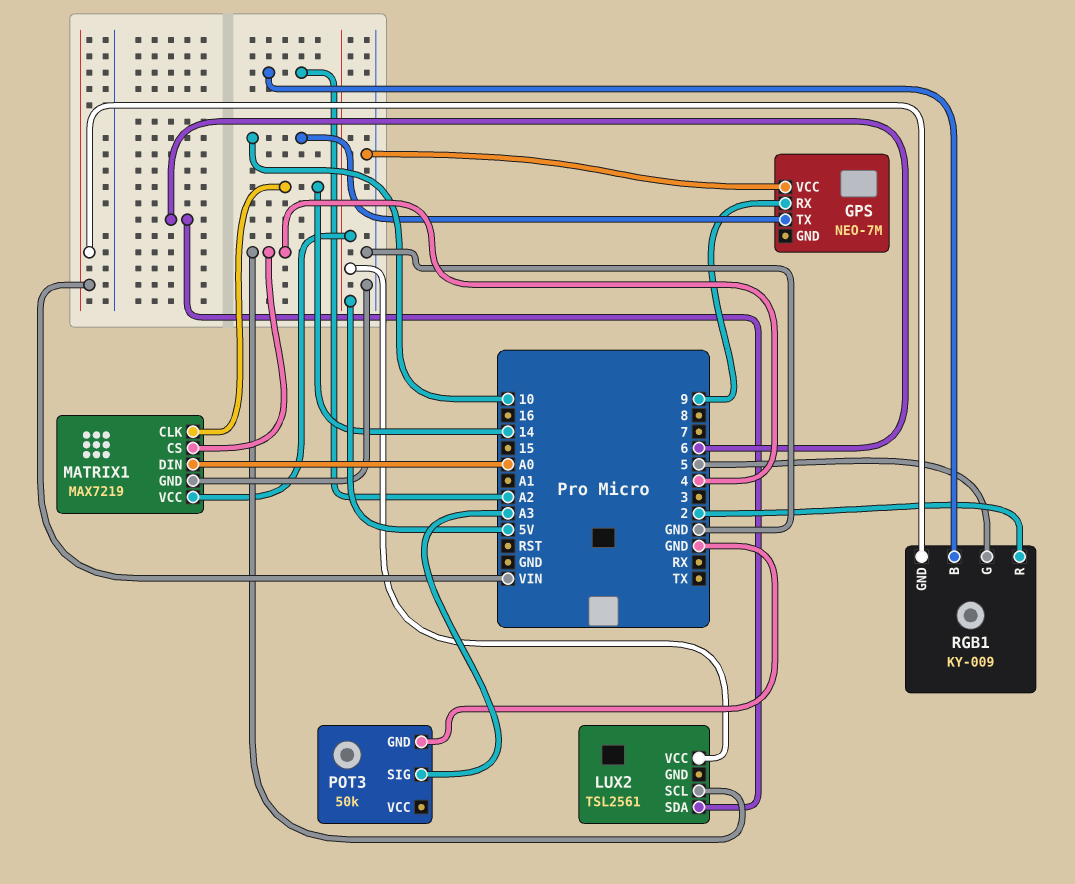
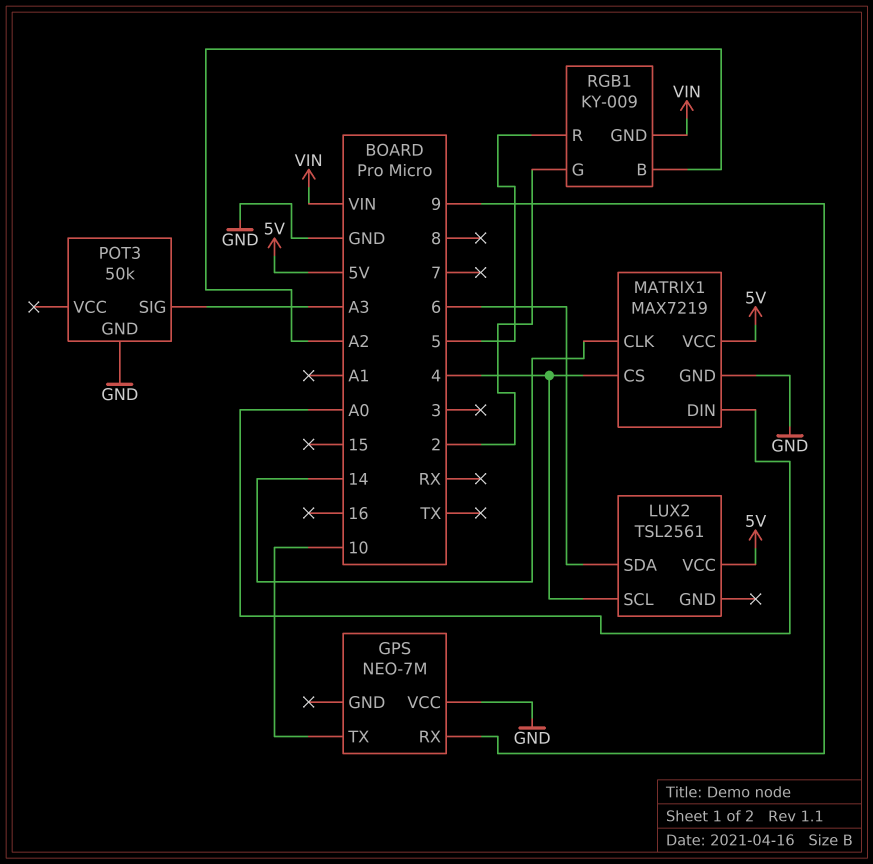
RGB1 pin G: 5 -> 2
RGB1 pin R: 2 -> 5

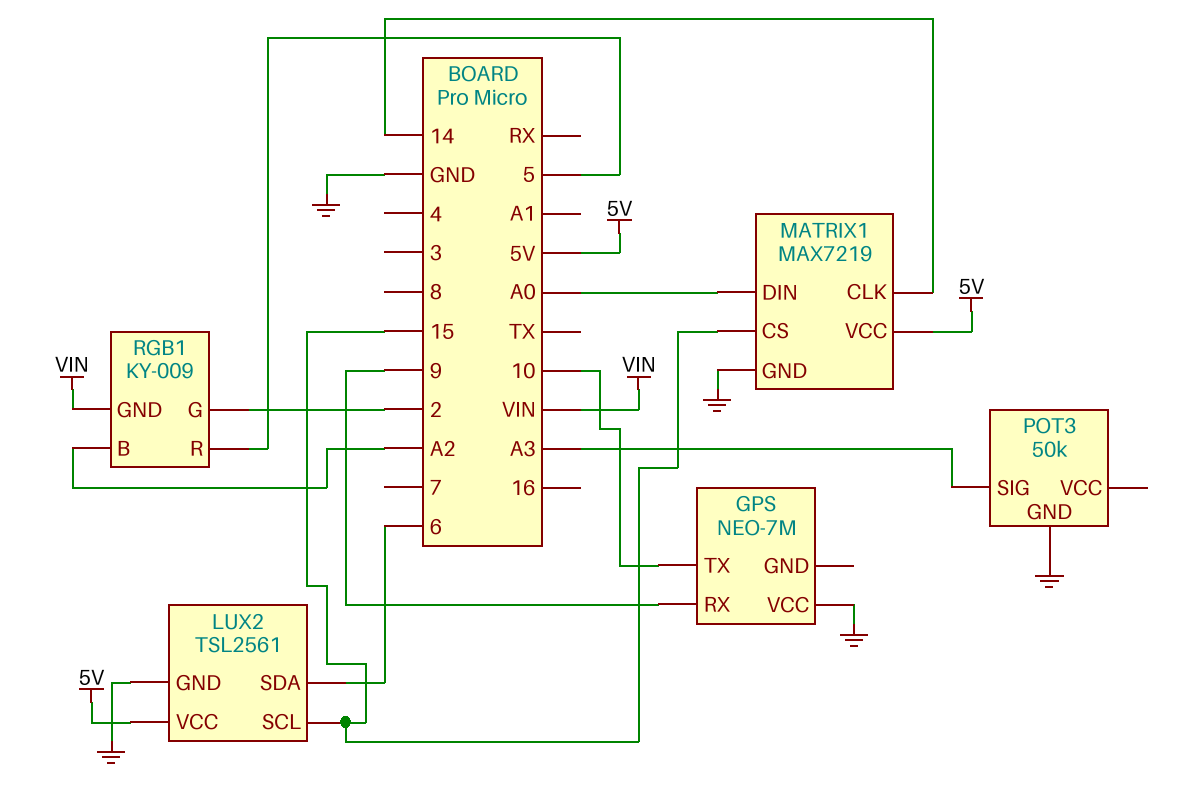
LUX2 pin GND: none -> GND
LUX2 pin SCL: 4 -> 15
MATRIX1 pin CS: 4 -> 15

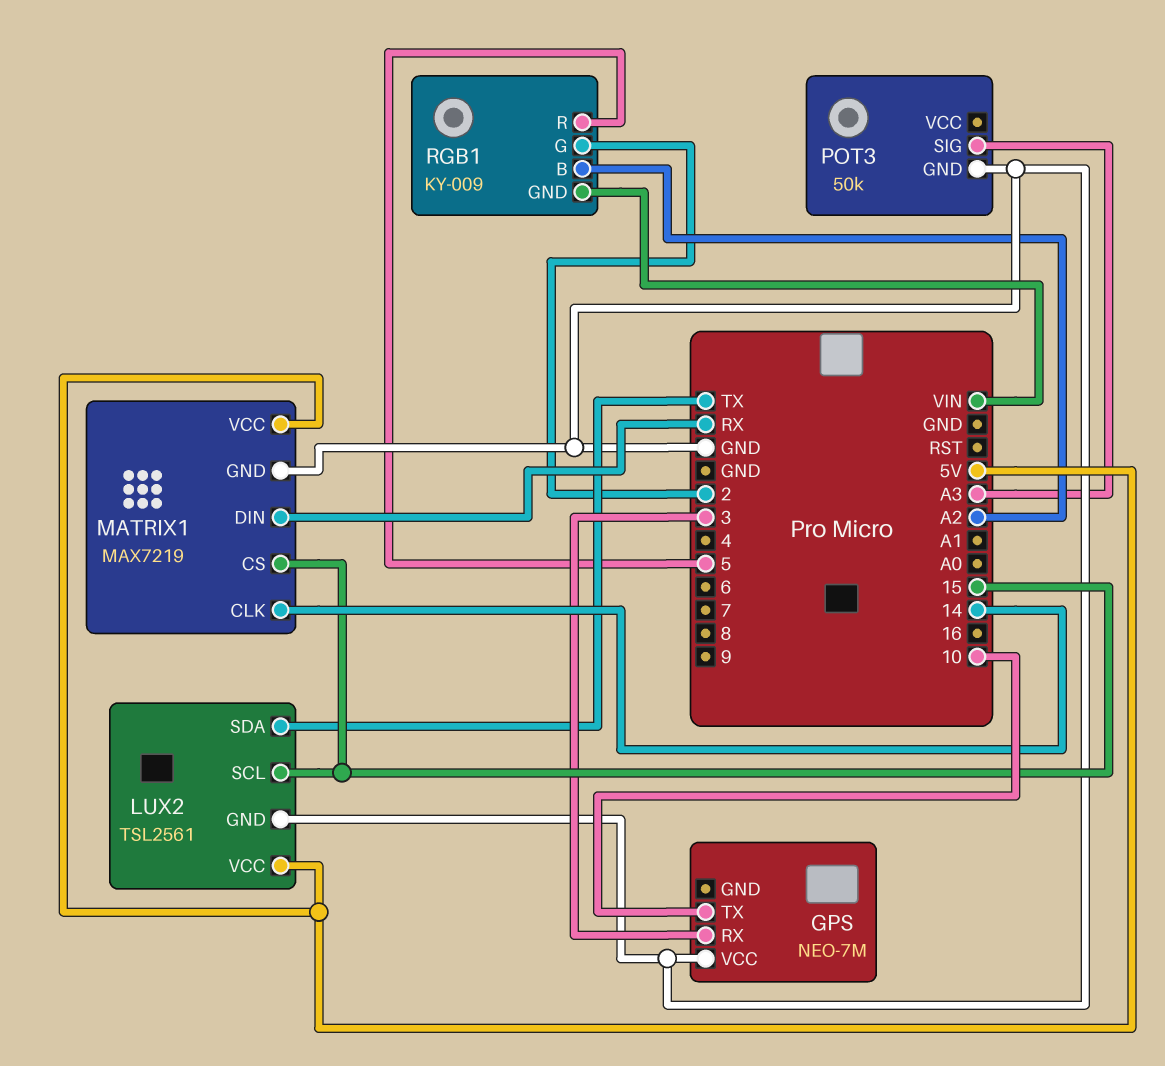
GPS pin RX: 9 -> 3
LUX2 pin SDA: 6 -> TX
MATRIX1 pin DIN: A0 -> RX

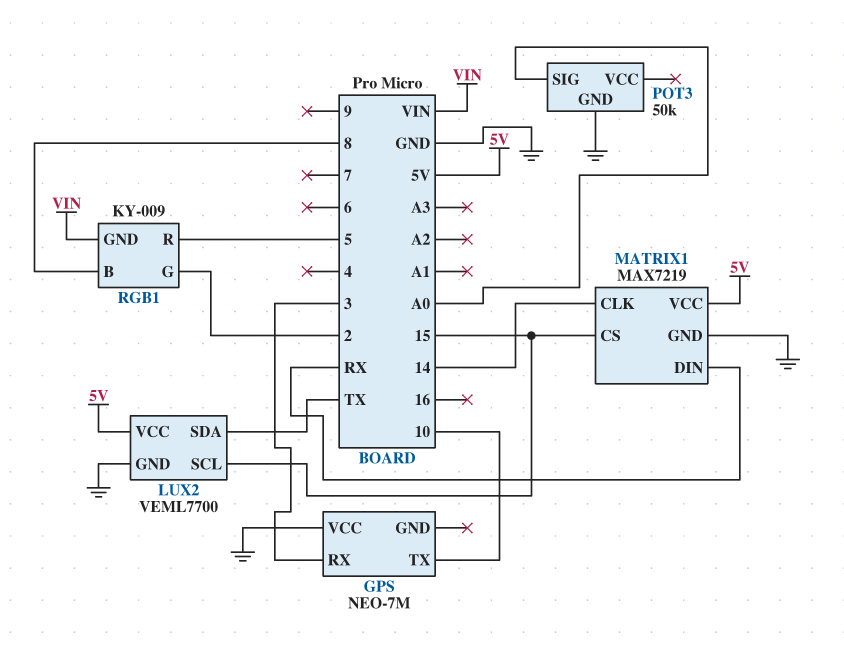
LUX2: TSL2561 -> VEML7700
POT3 pin SIG: A3 -> A0
RGB1 pin B: A2 -> 8

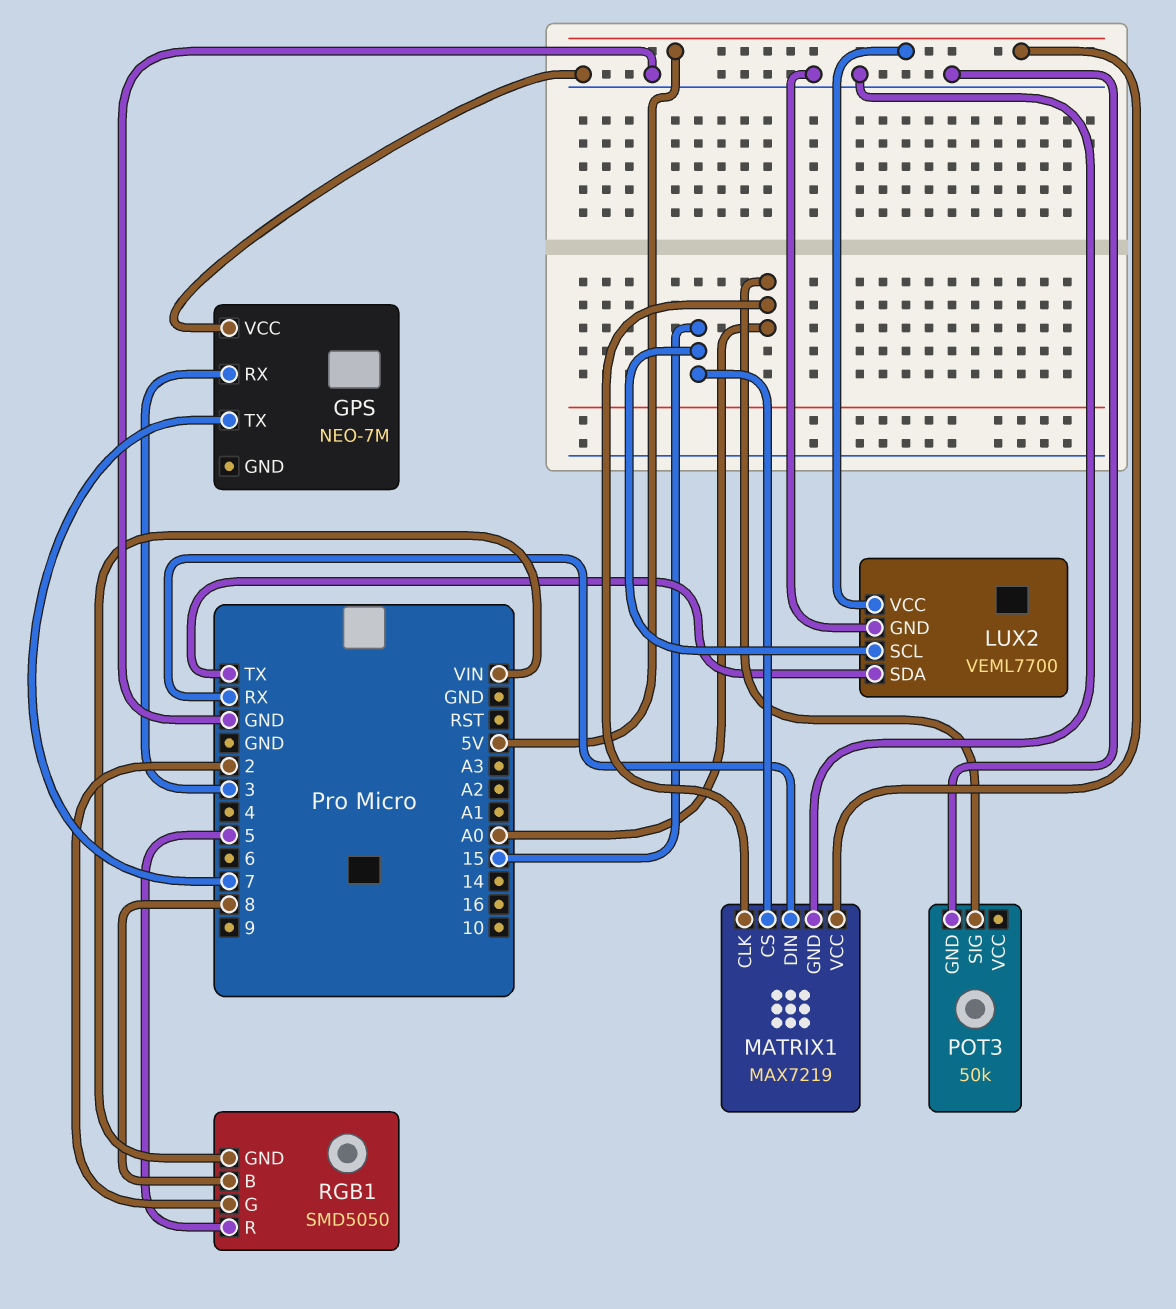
GPS pin TX: 10 -> 7
MATRIX1 pin CLK: 14 -> A0
RGB1: KY-009 -> SMD5050

